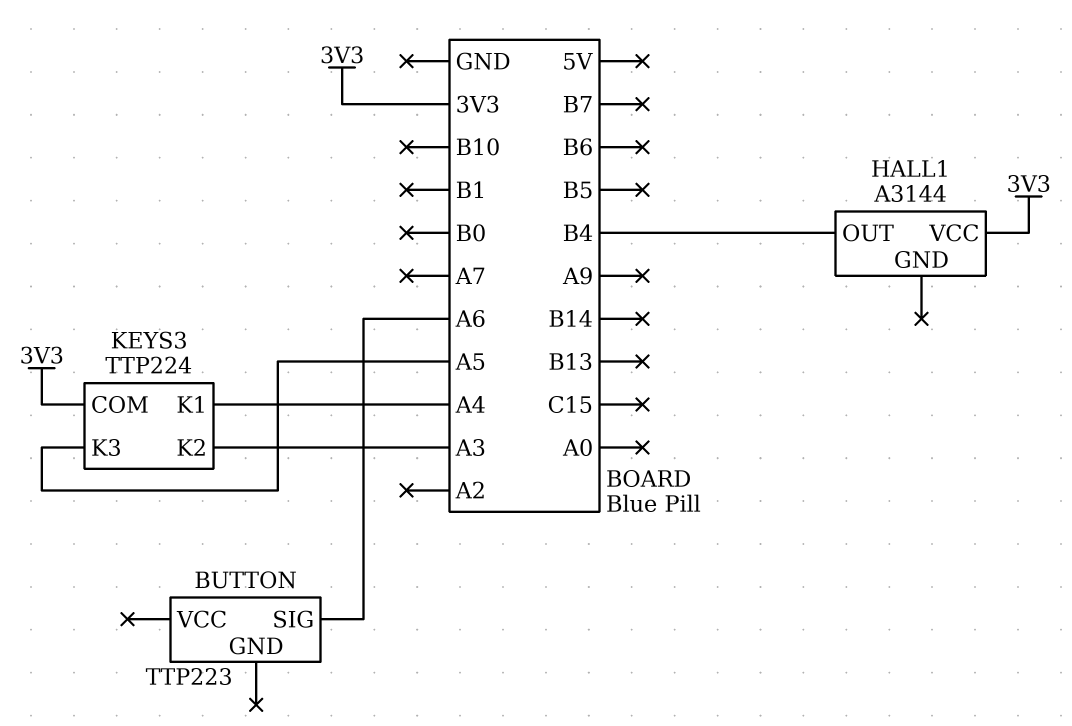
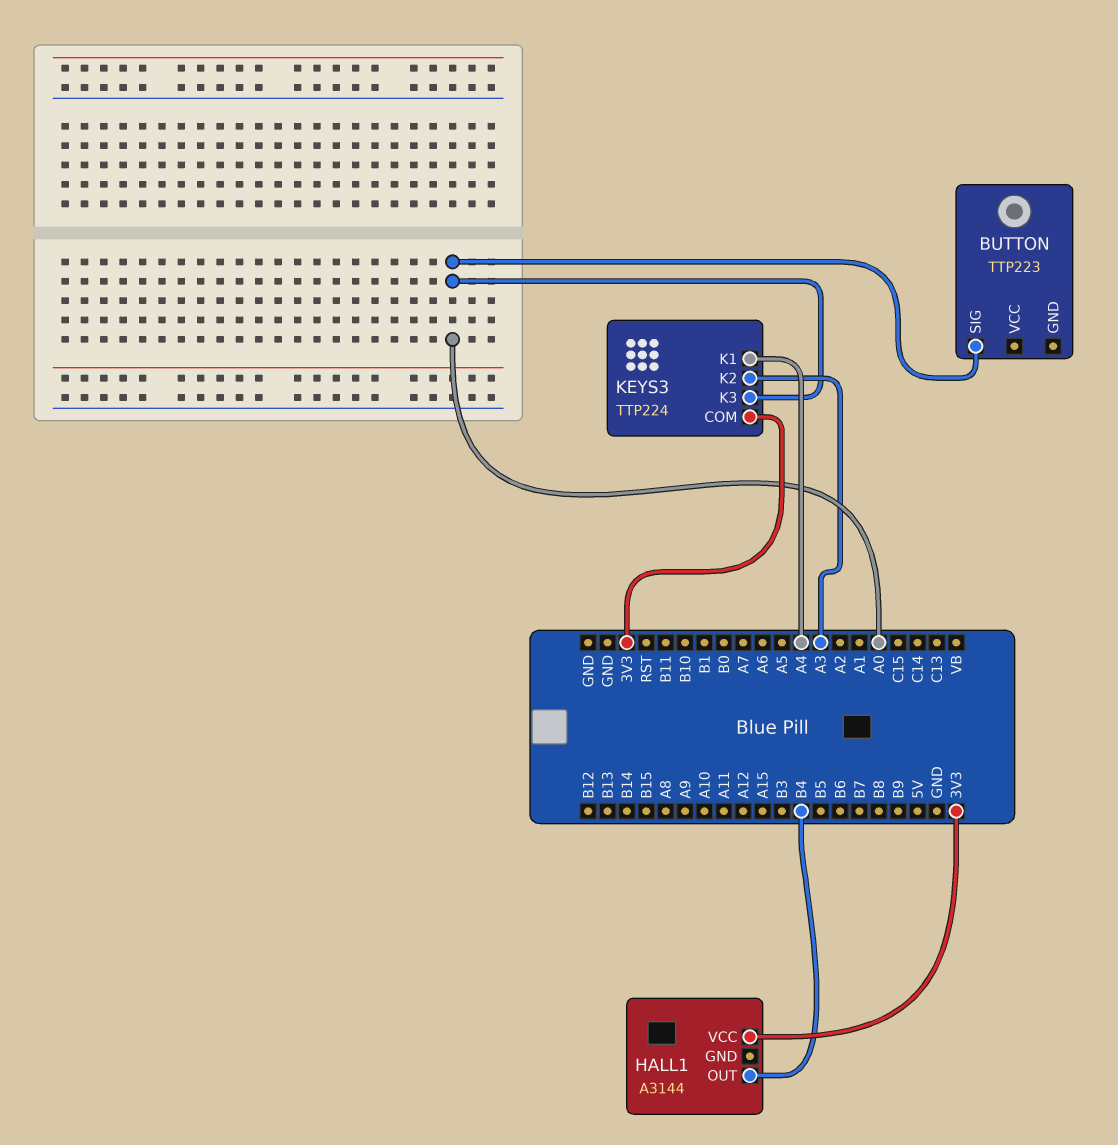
BUTTON pin SIG: A6 -> A0
KEYS3 pin K3: A5 -> A0

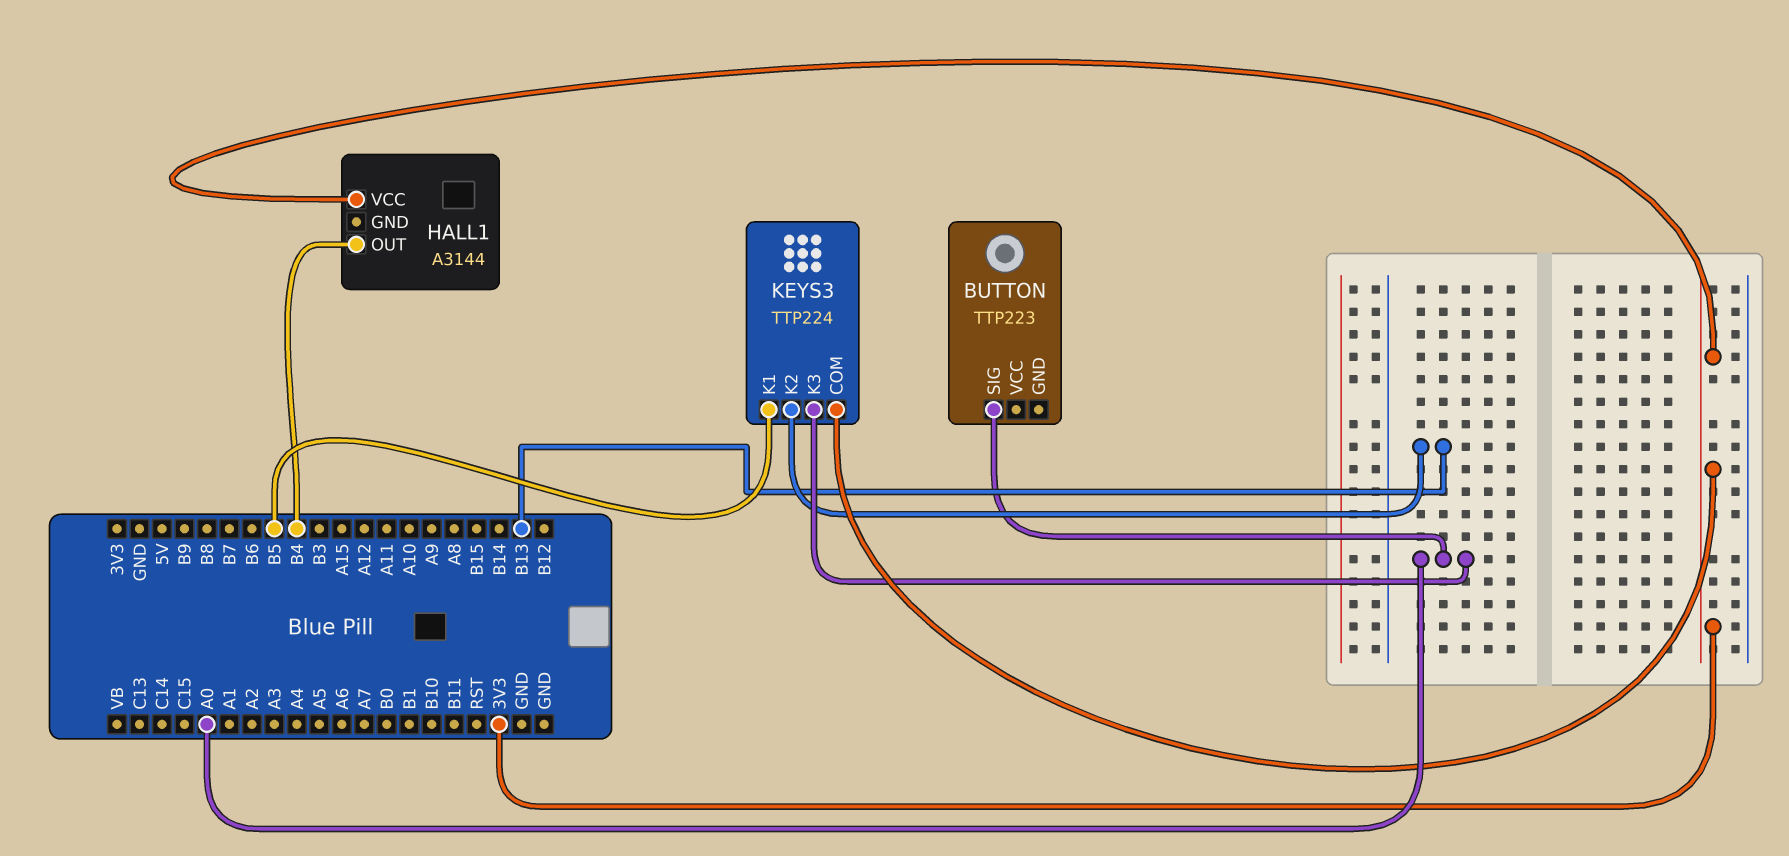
KEYS3 pin K1: A4 -> B5
KEYS3 pin K2: A3 -> B13

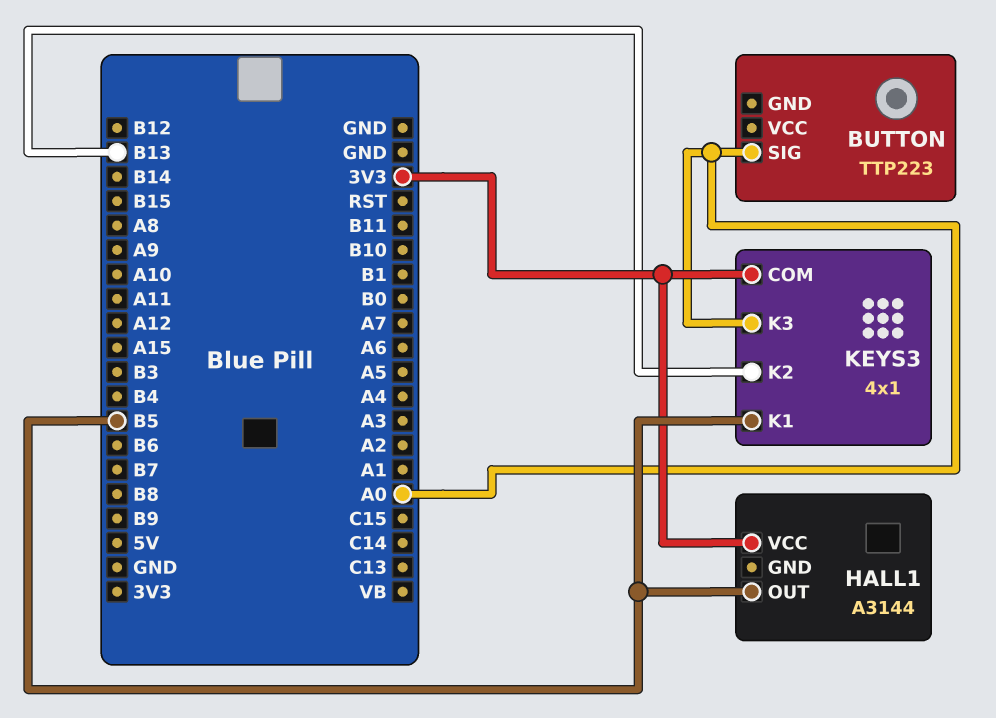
HALL1 pin OUT: B4 -> B5
KEYS3: TTP224 -> 4x1

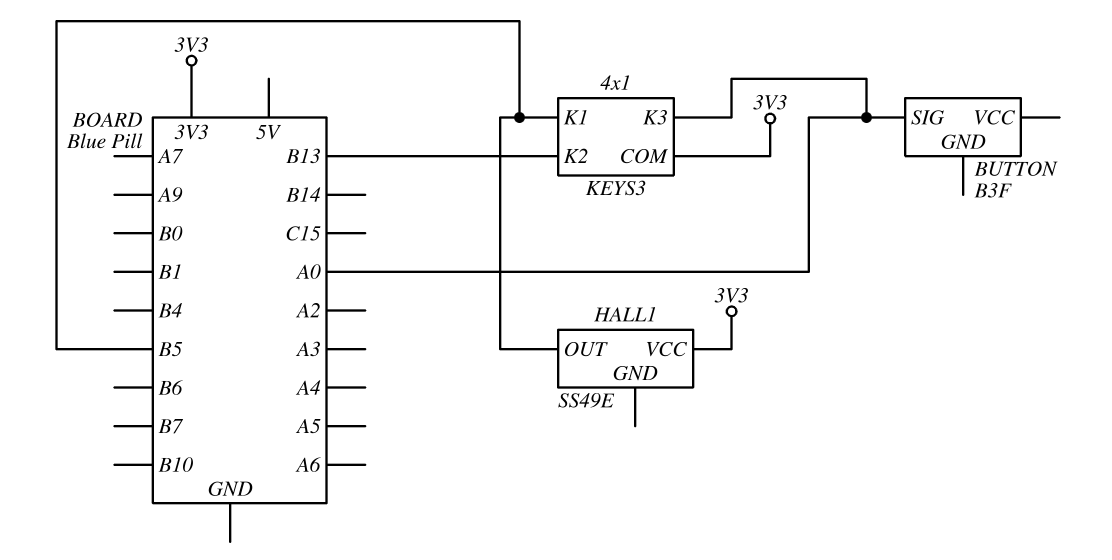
BUTTON: TTP223 -> B3F
HALL1: A3144 -> SS49E

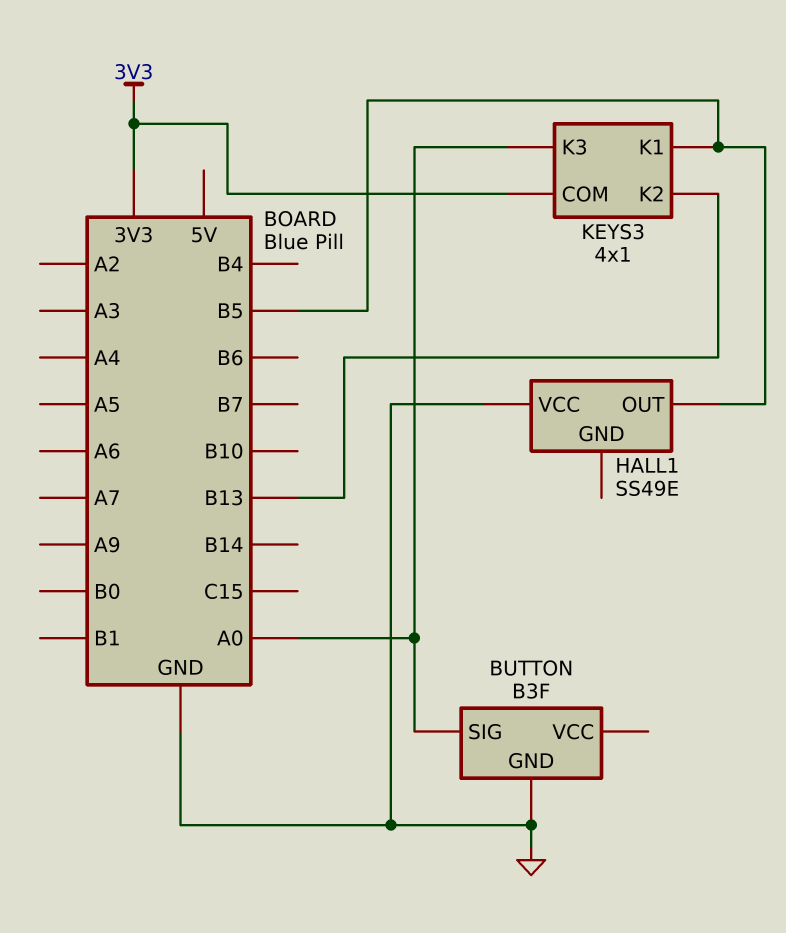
BUTTON pin GND: none -> GND
HALL1 pin VCC: 3V3 -> GND

